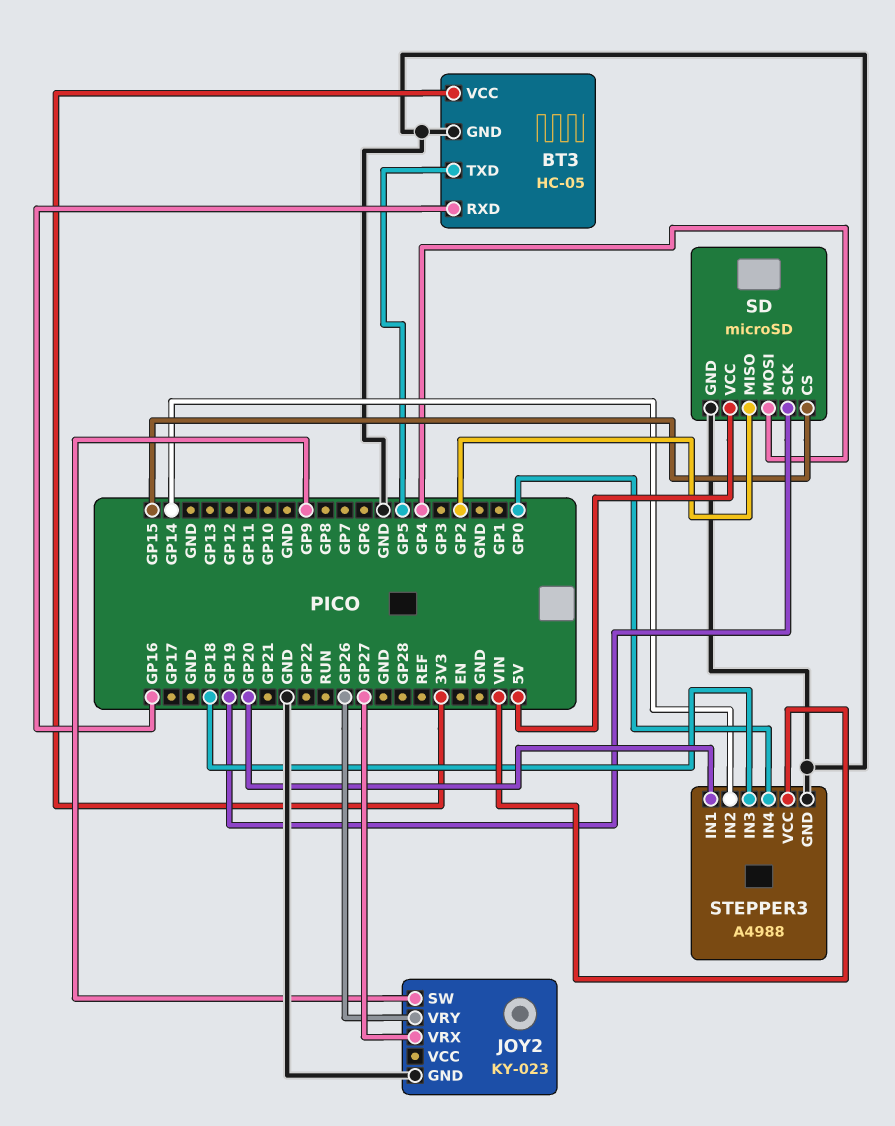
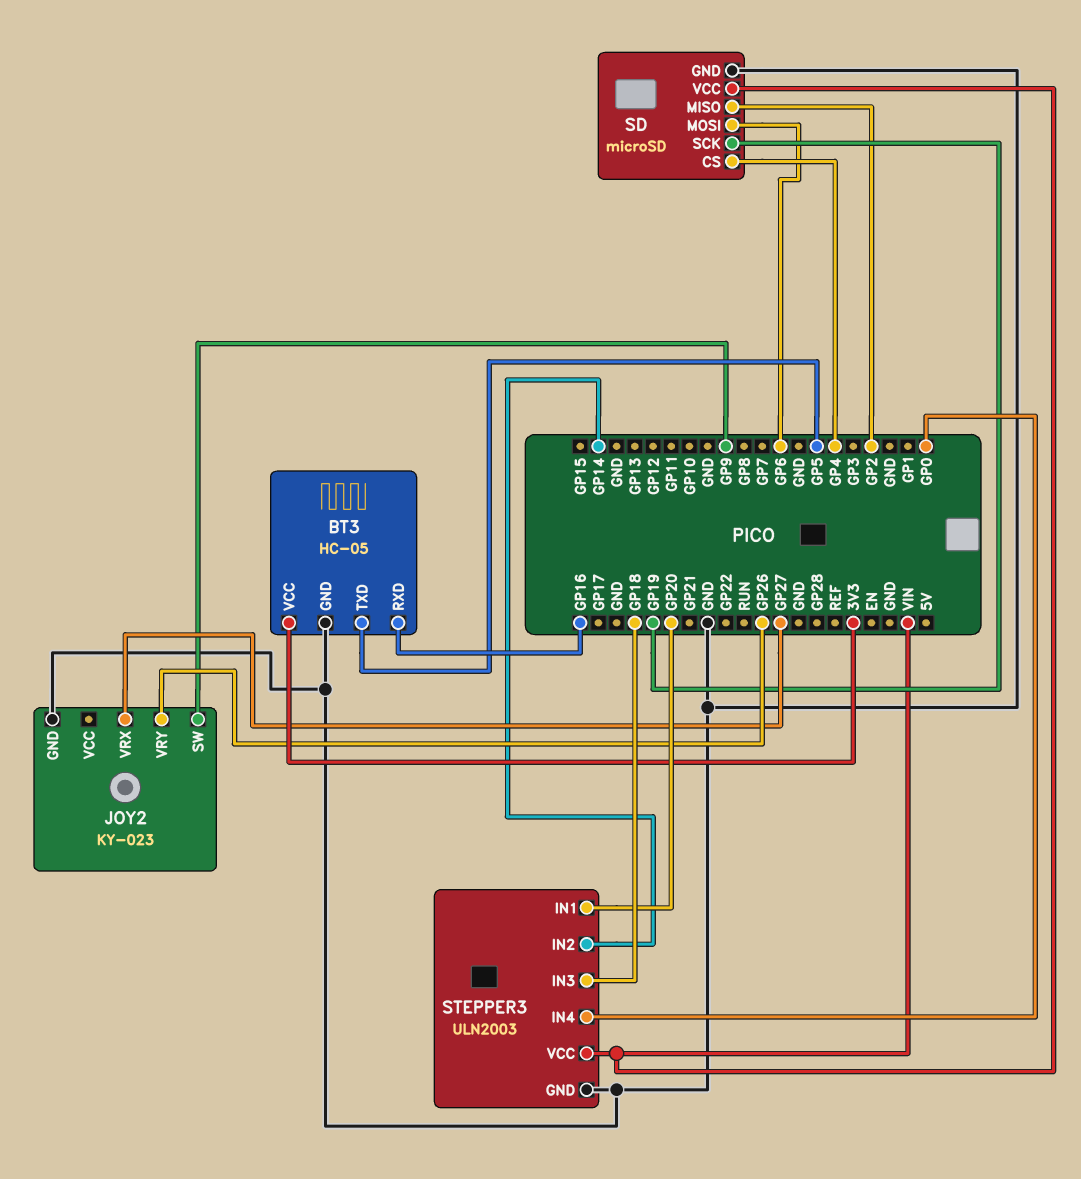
SD pin CS: GP15 -> GP4
SD pin MOSI: GP4 -> GP6
SD pin VCC: 5V -> VIN
STEPPER3: A4988 -> ULN2003

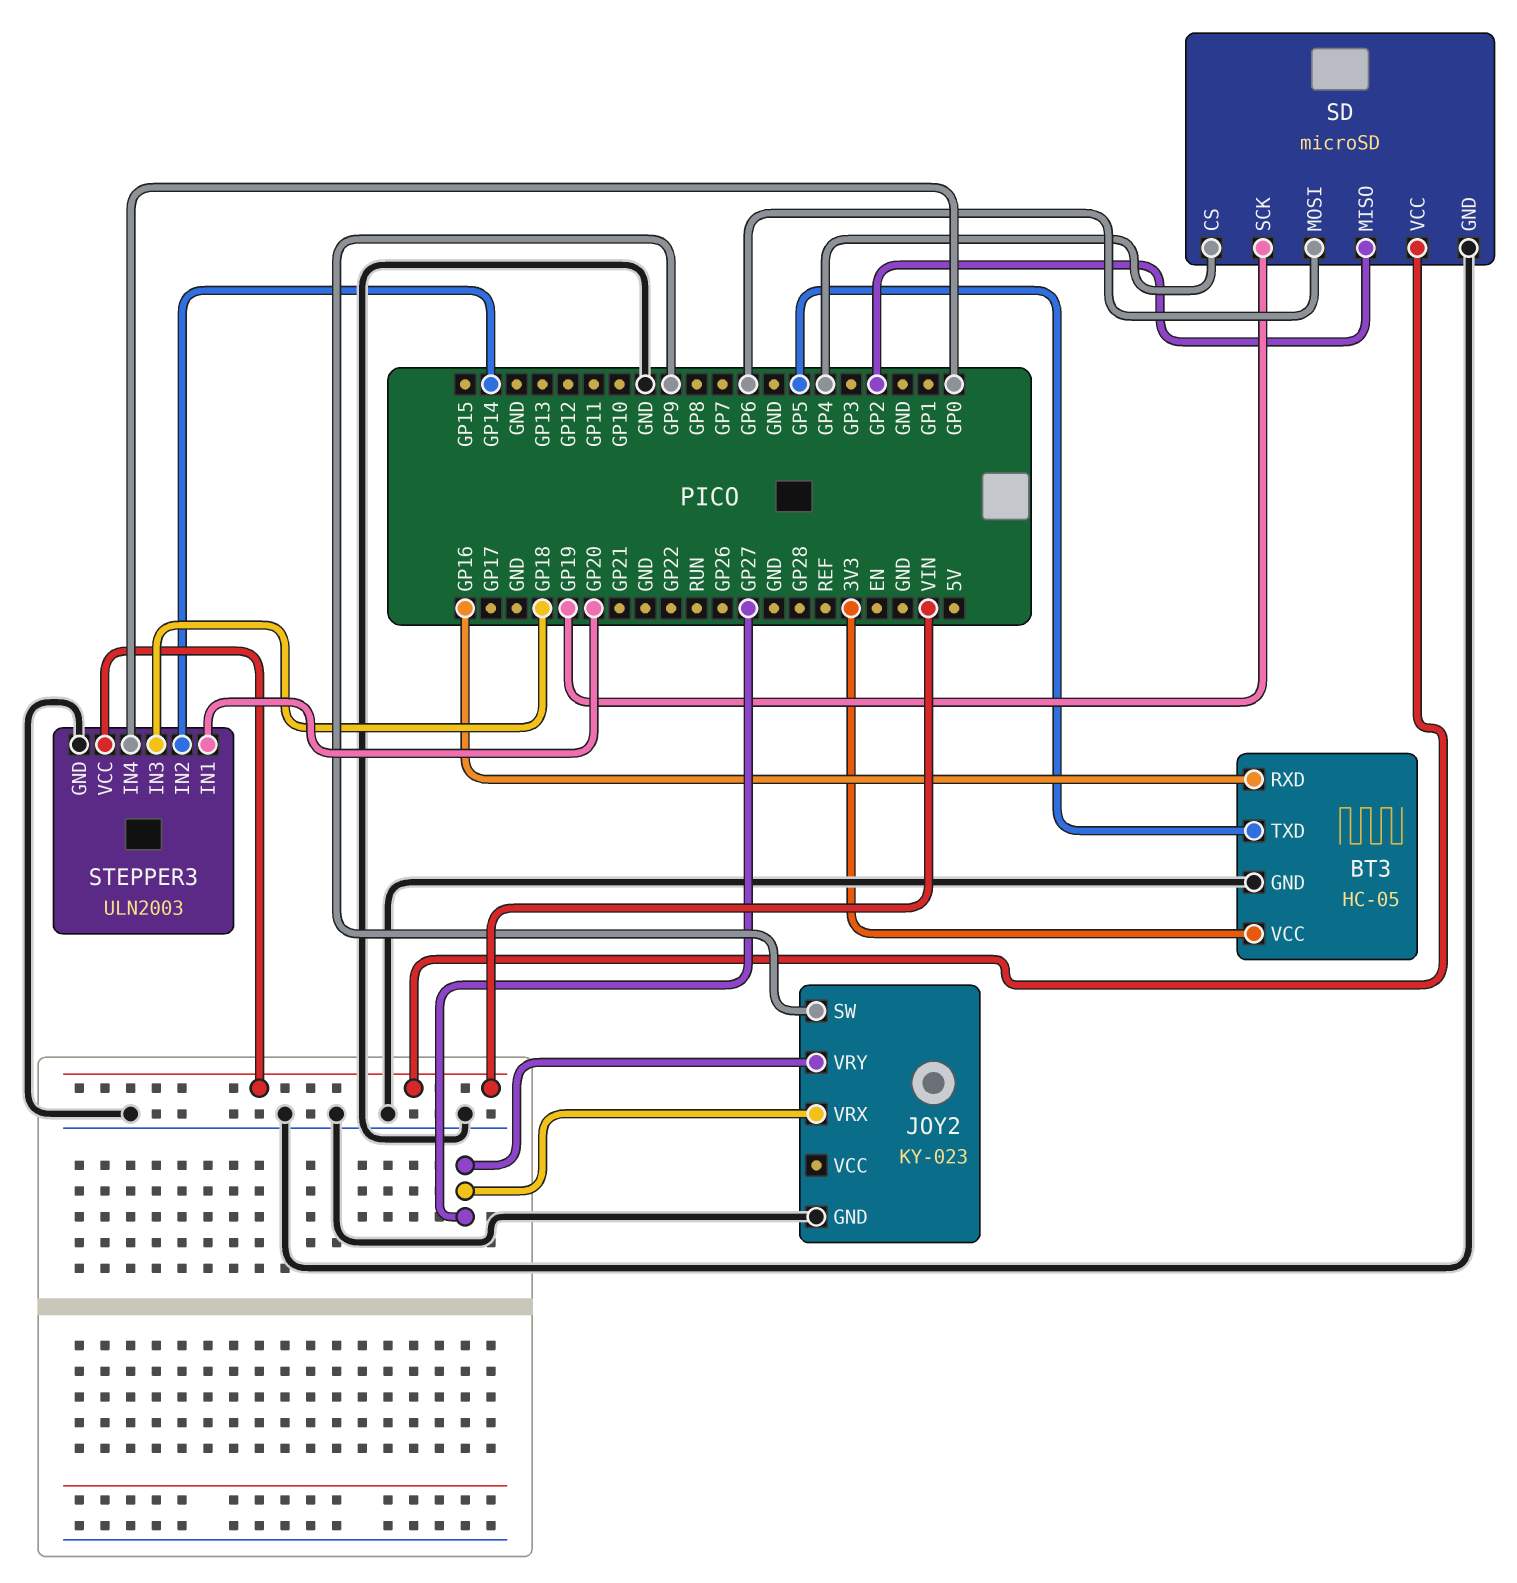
JOY2 pin VRY: GP26 -> GP27

